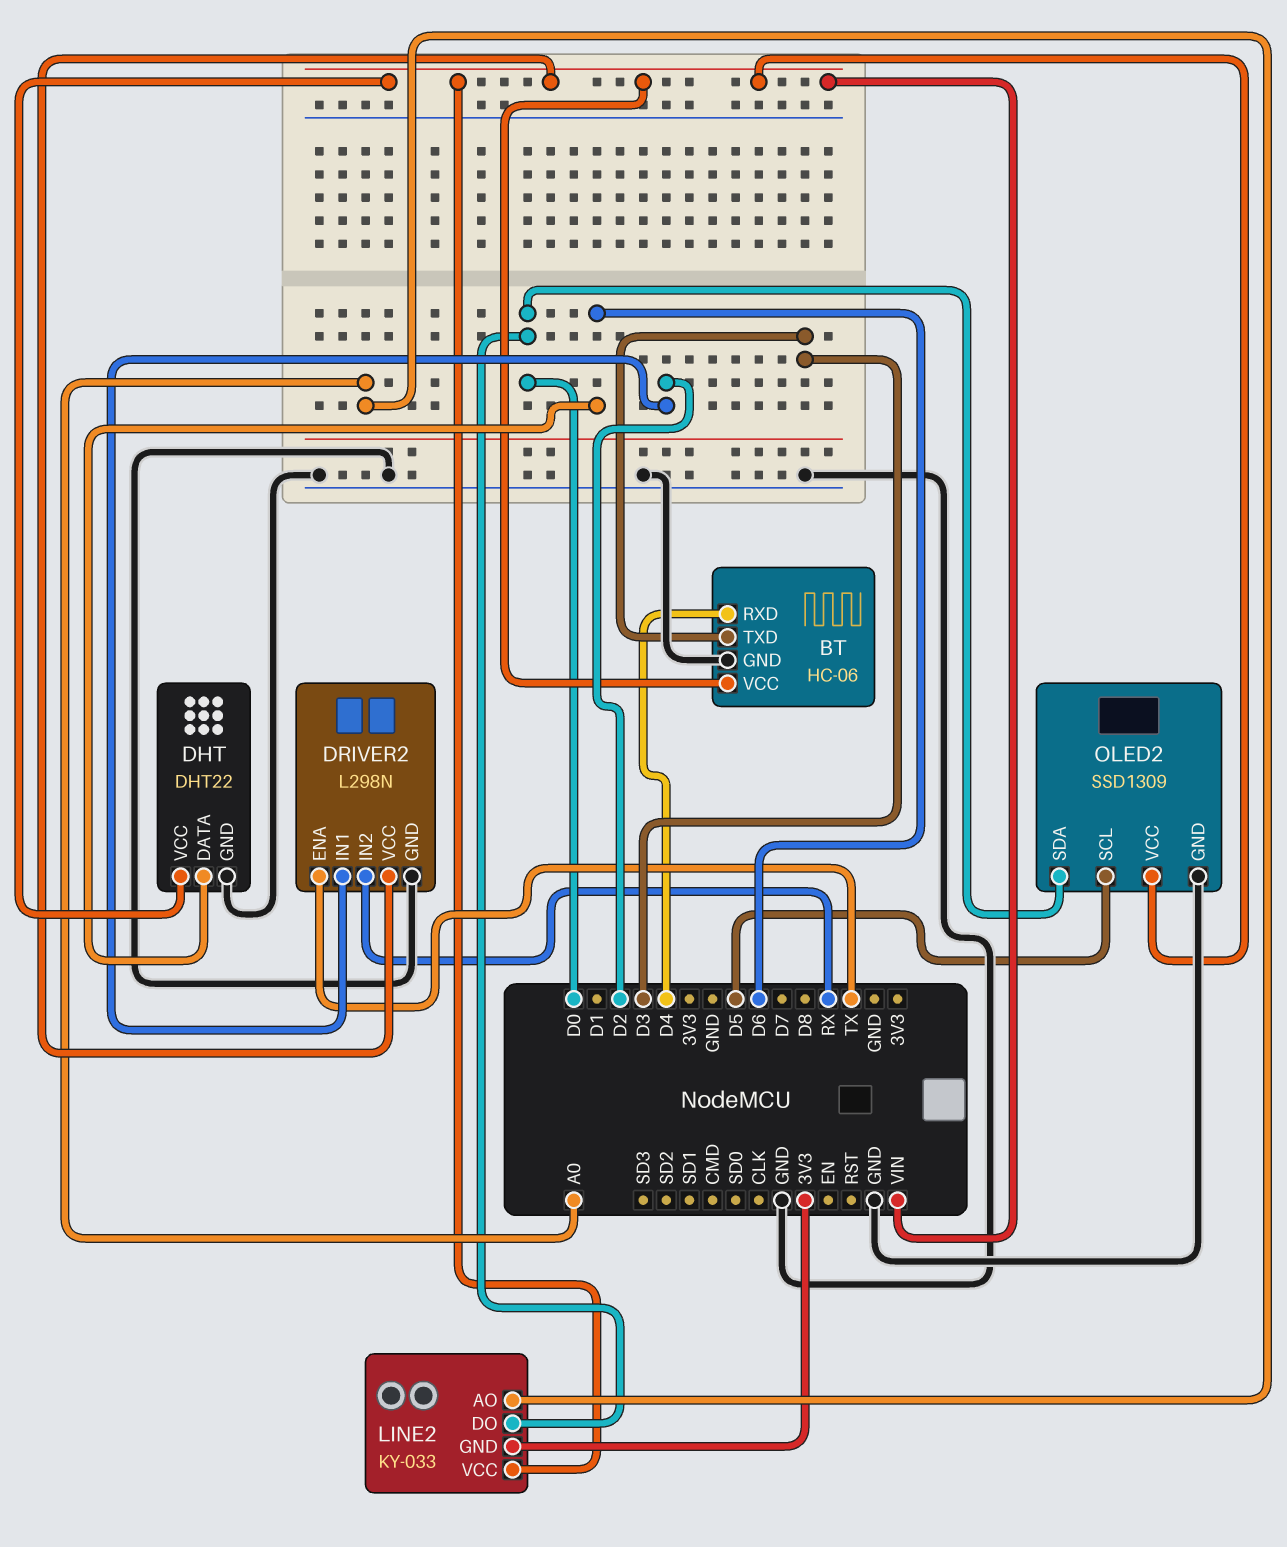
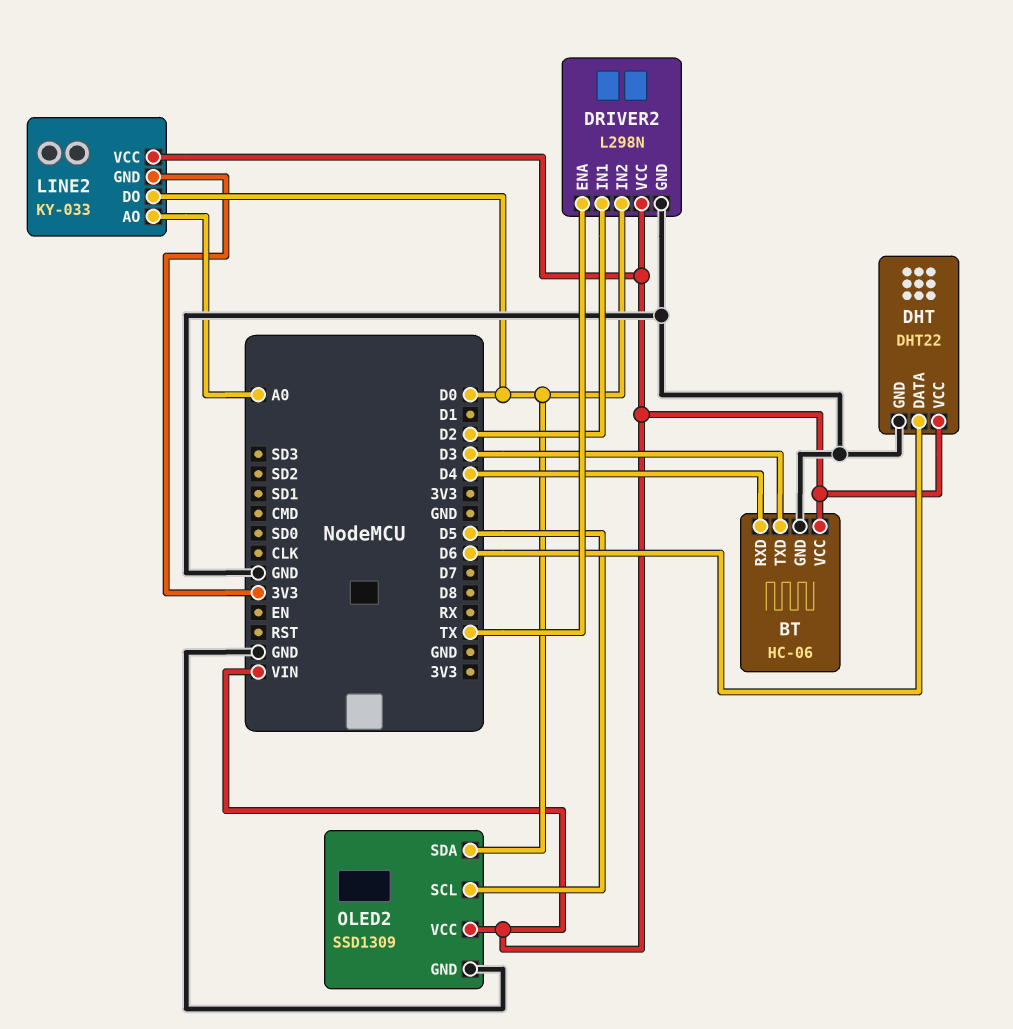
DRIVER2 pin IN2: RX -> D0

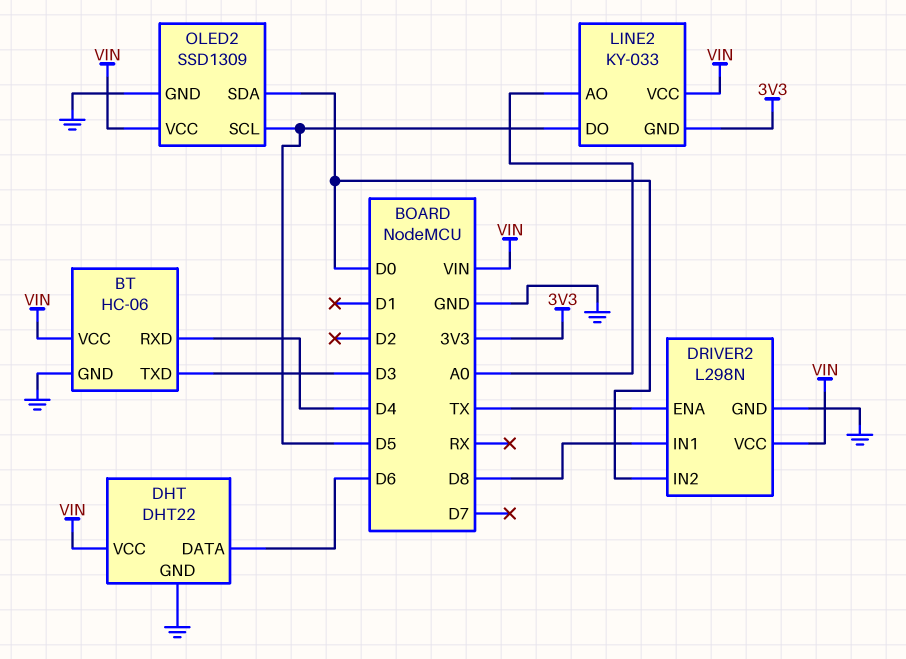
DRIVER2 pin IN1: D2 -> D8
LINE2 pin DO: D0 -> D5

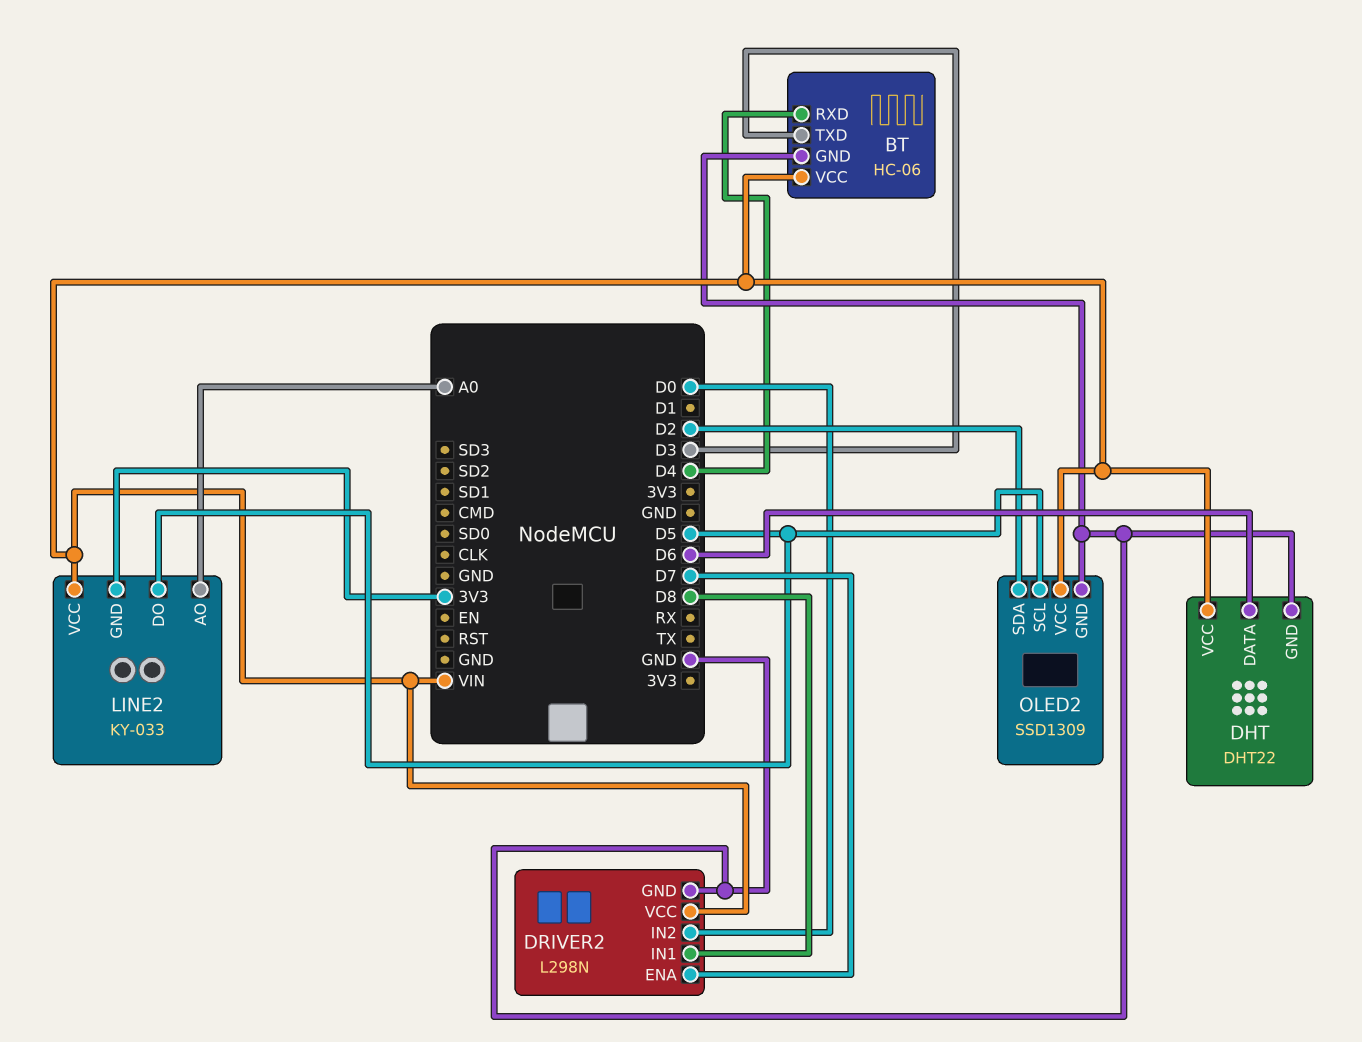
DRIVER2 pin ENA: TX -> D7
OLED2 pin SDA: D0 -> D2

